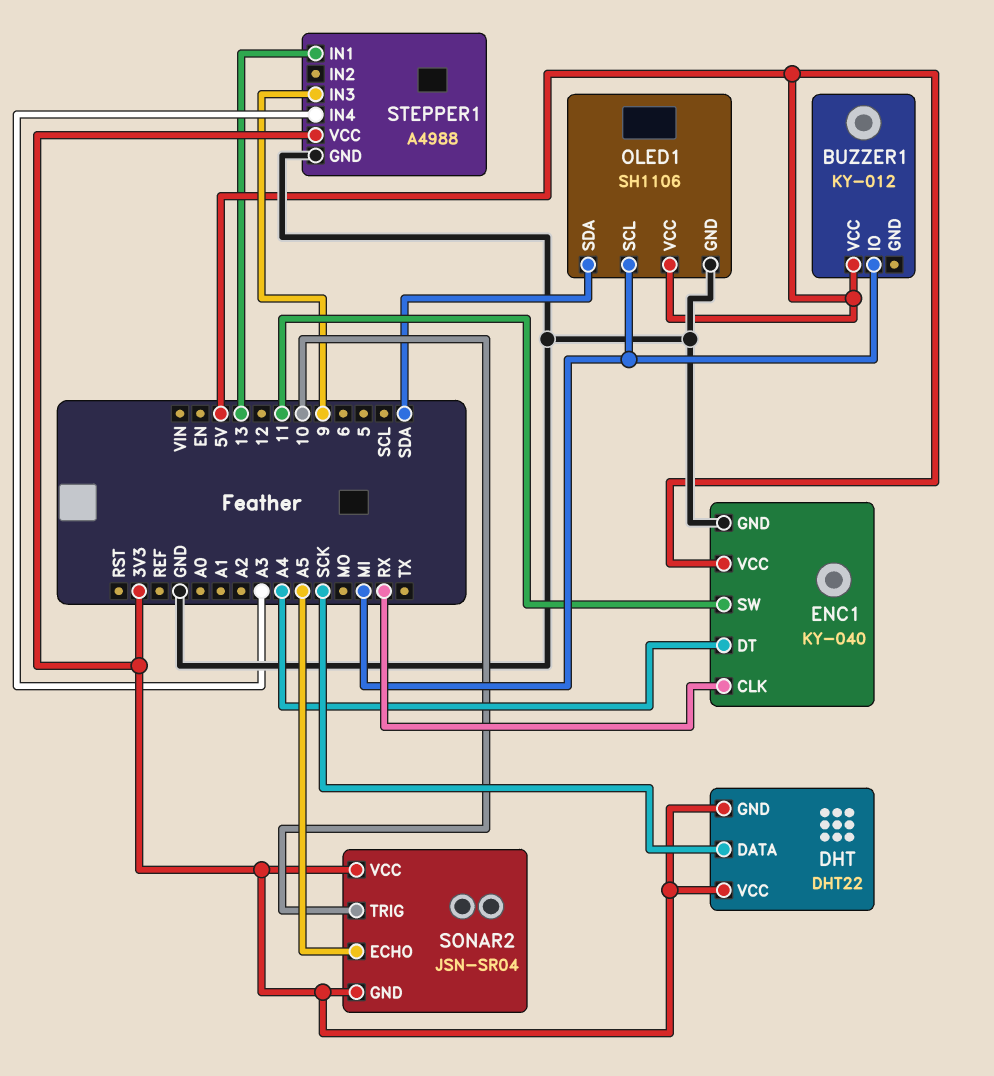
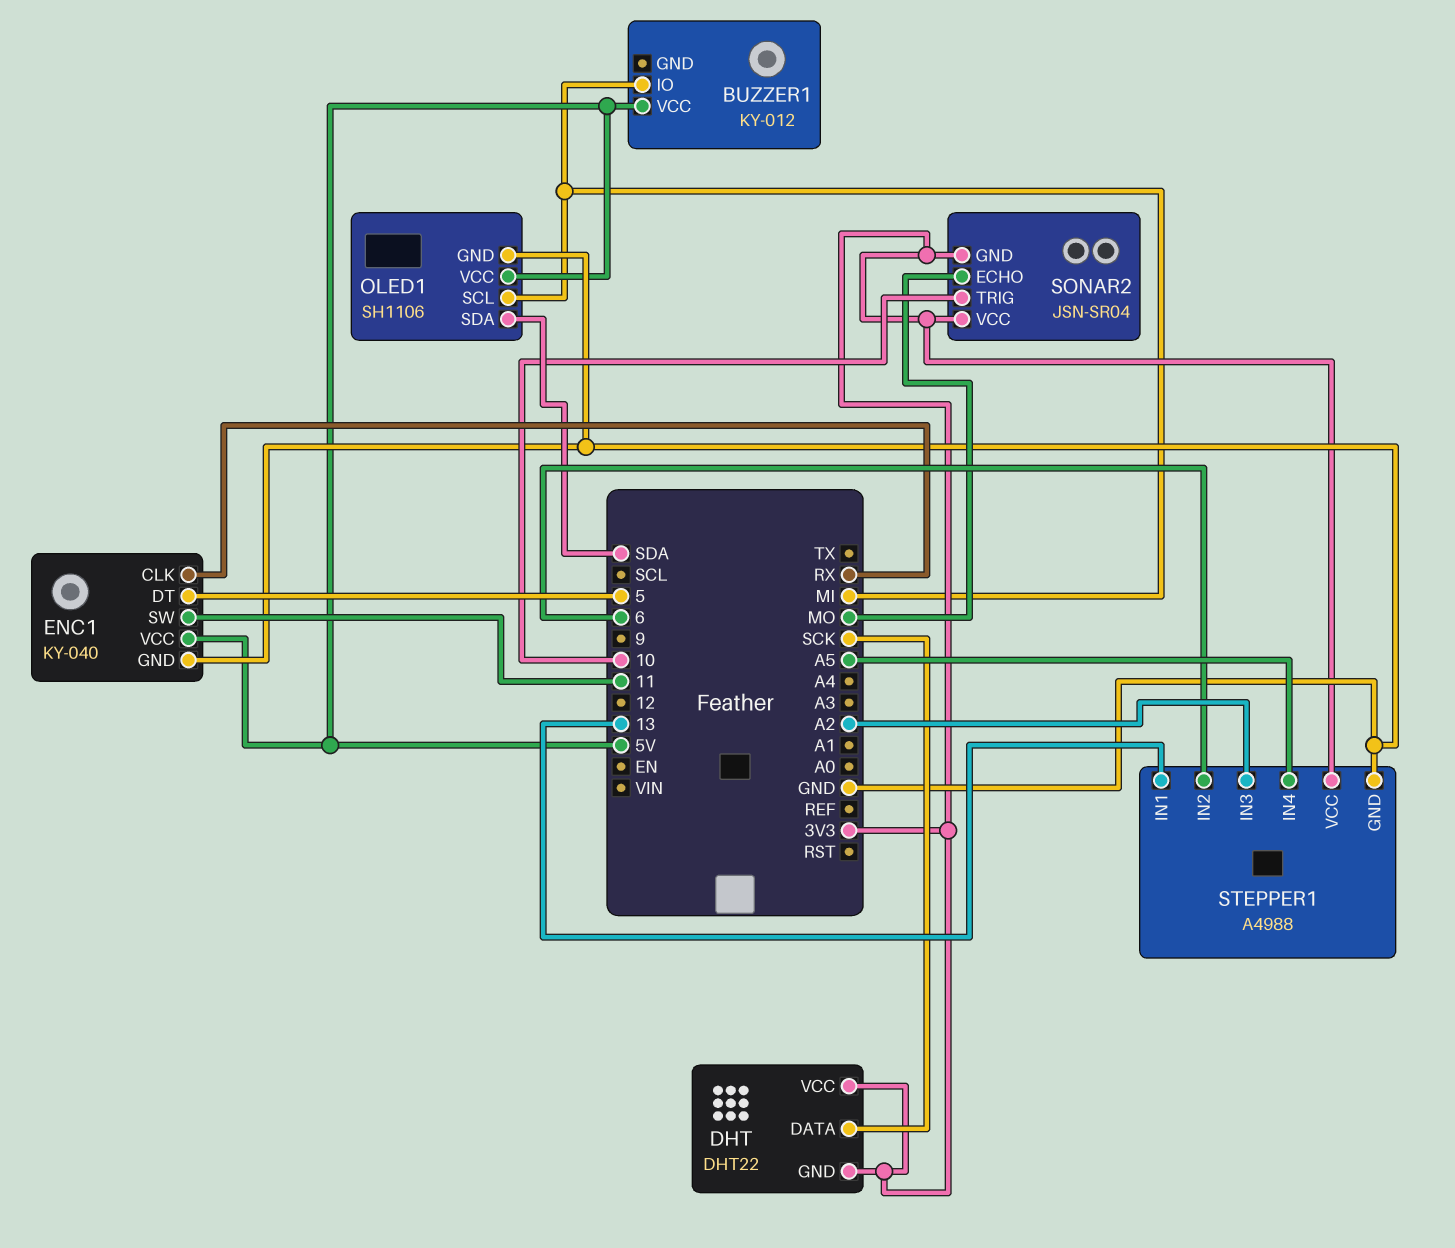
ENC1 pin DT: A4 -> 5
SONAR2 pin ECHO: A5 -> MO
STEPPER1 pin IN2: none -> 6
STEPPER1 pin IN3: 9 -> A2
STEPPER1 pin IN4: A3 -> A5

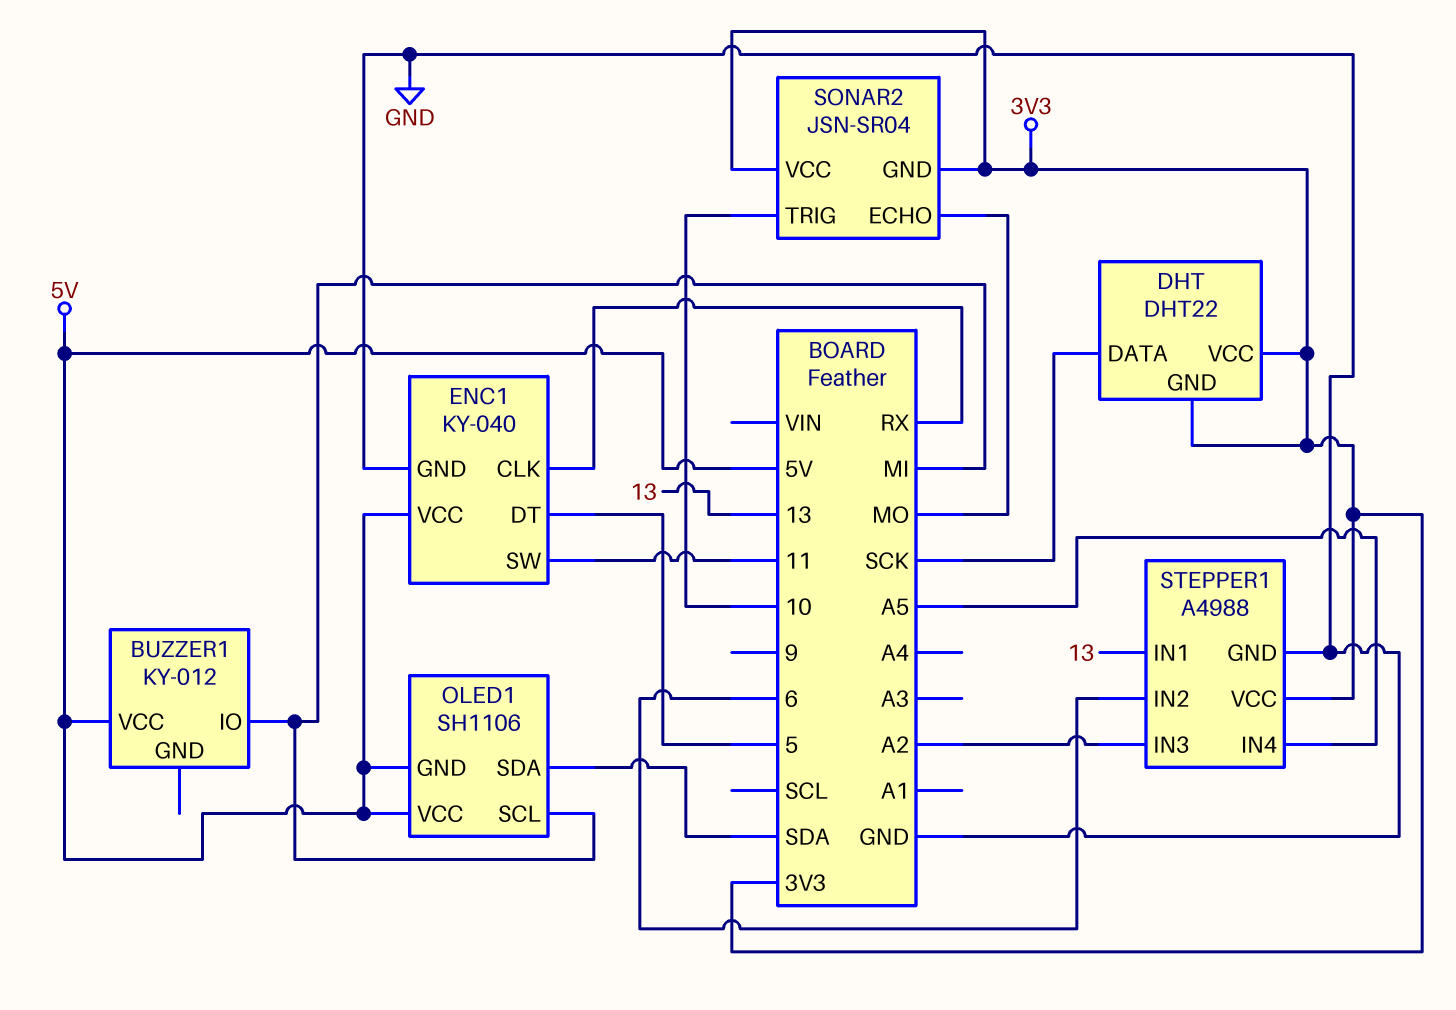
OLED1 pin GND: GND -> 5V

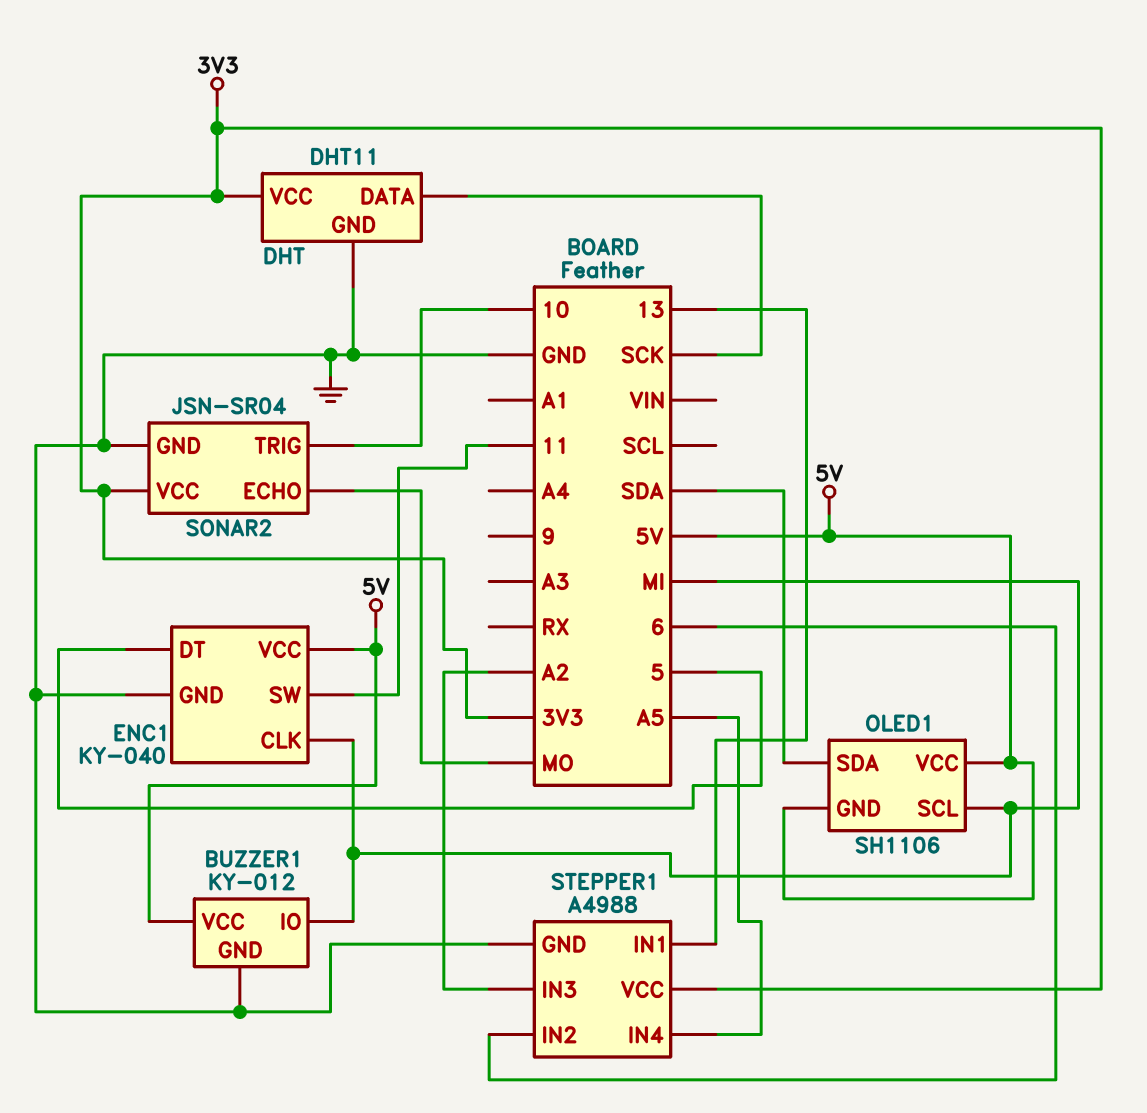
BUZZER1 pin GND: none -> GND
DHT: DHT22 -> DHT11
DHT pin GND: 3V3 -> GND
ENC1 pin CLK: RX -> MI
SONAR2 pin GND: 3V3 -> GND

